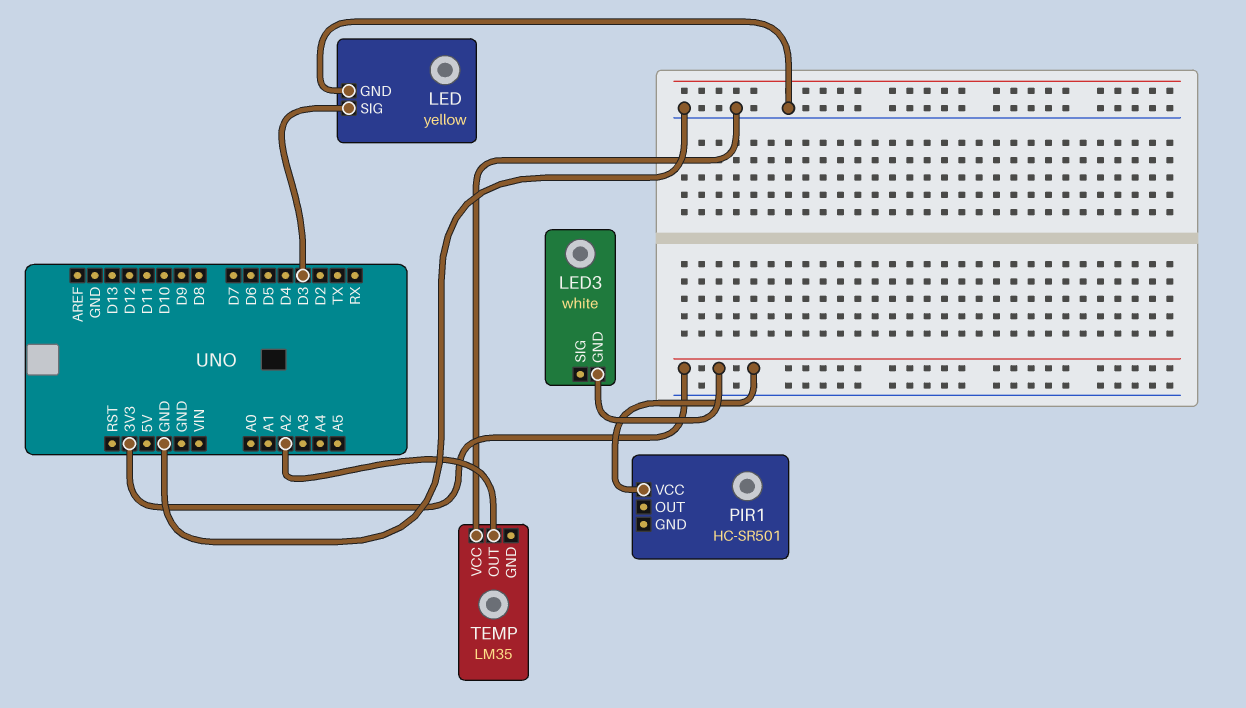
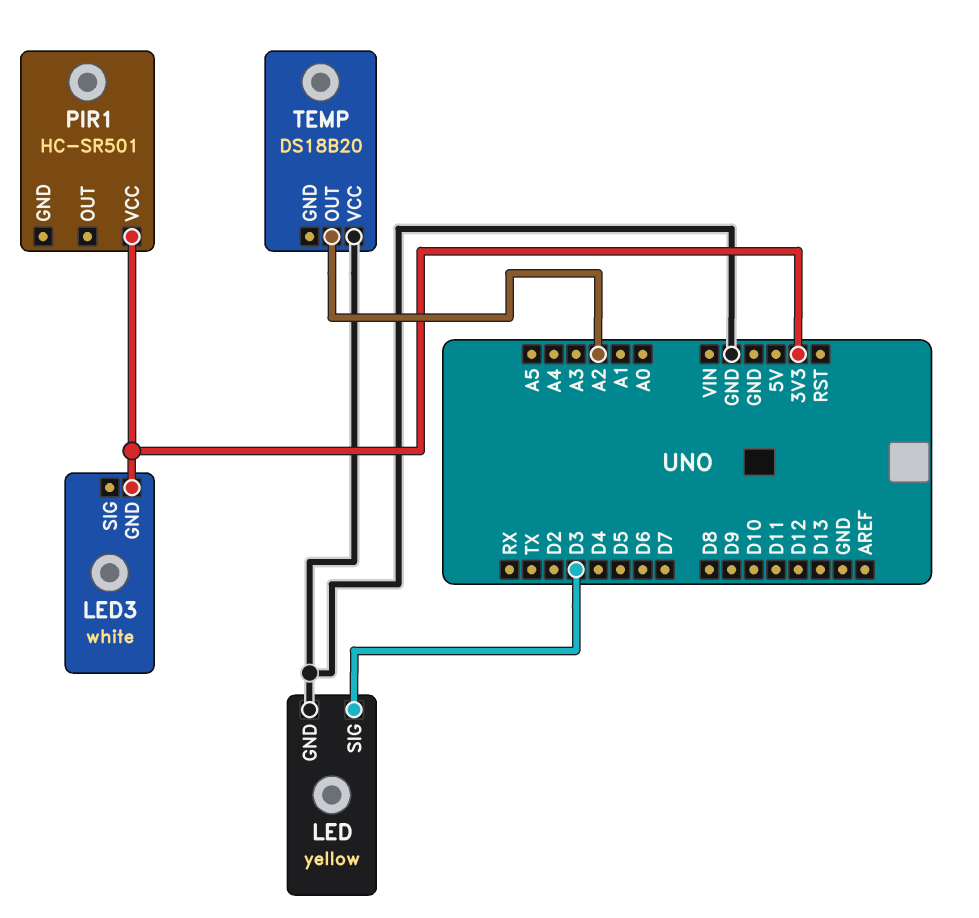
TEMP: LM35 -> DS18B20

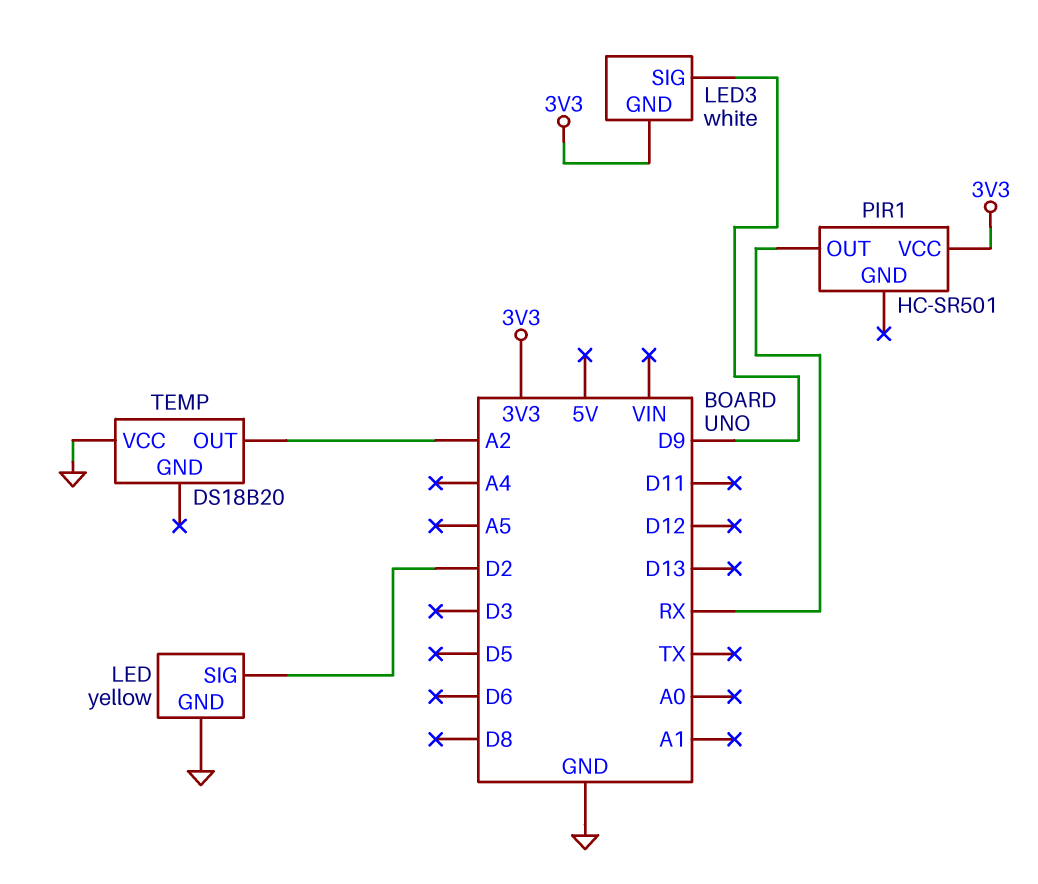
LED pin SIG: D3 -> D2
LED3 pin SIG: none -> D9
PIR1 pin OUT: none -> RX

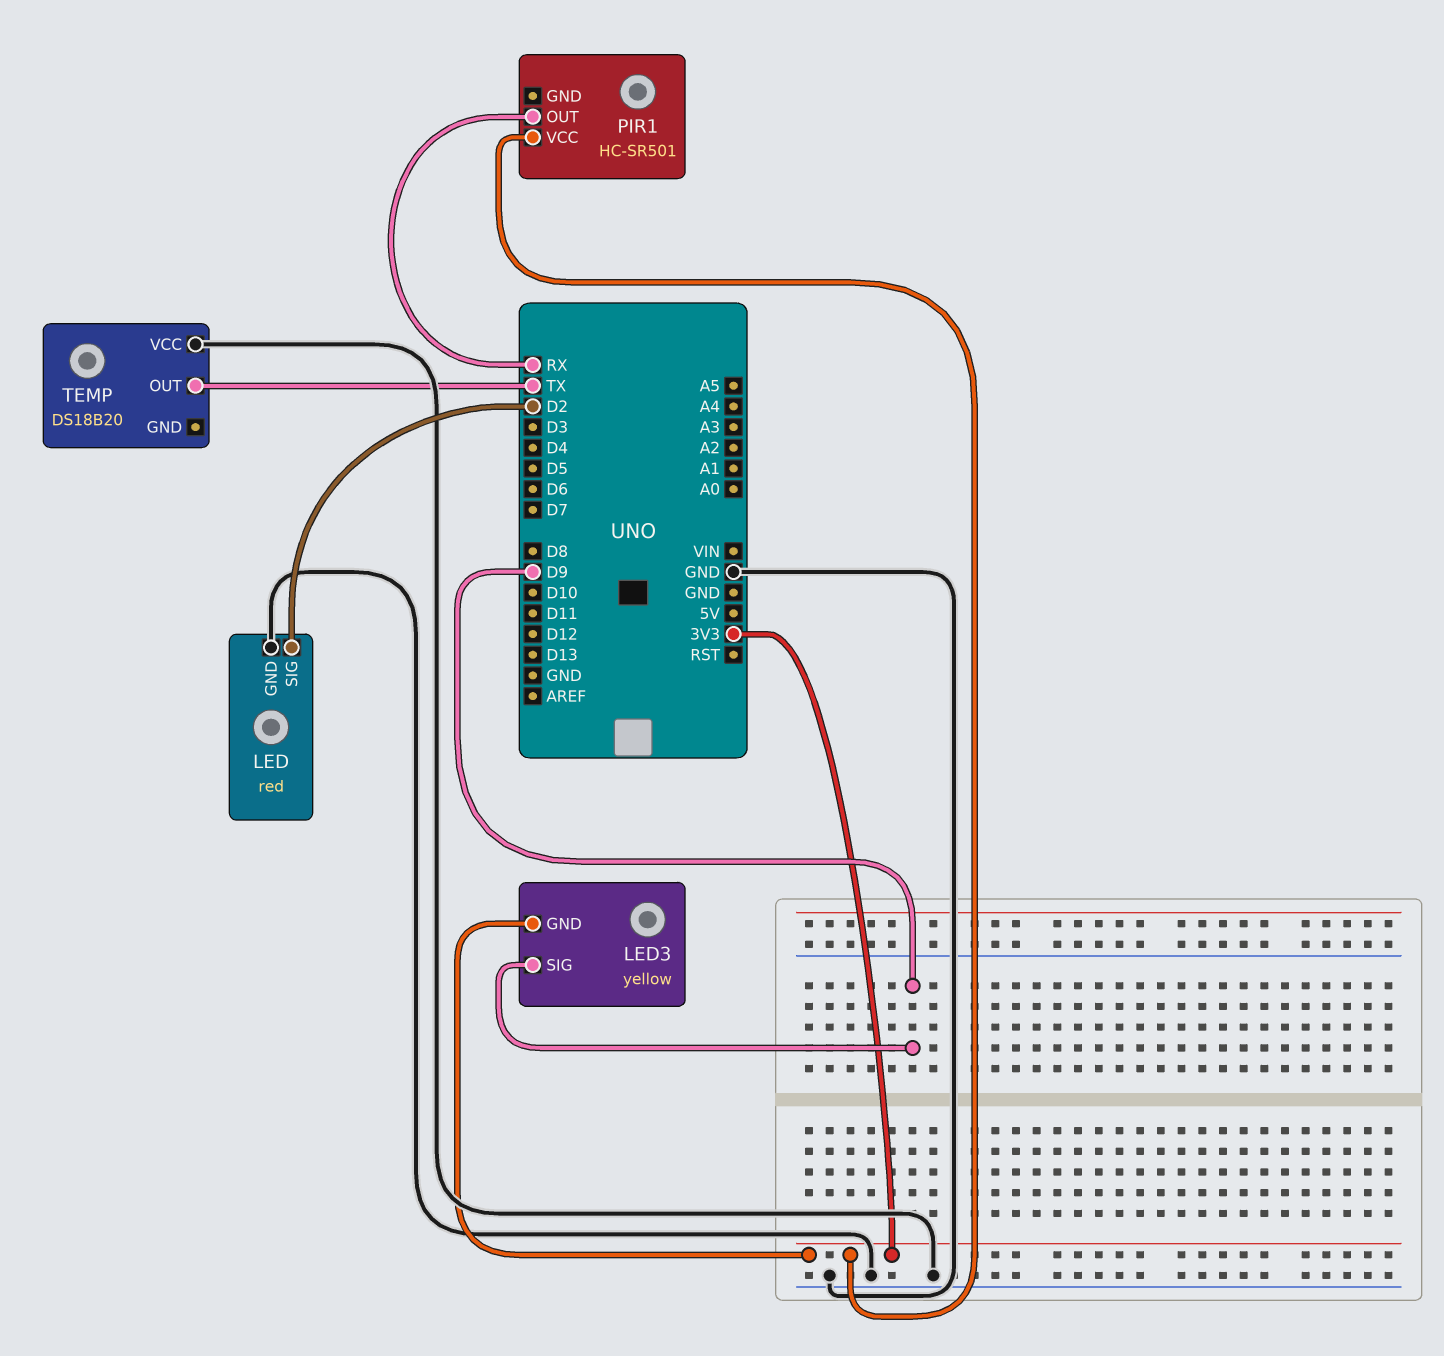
LED: yellow -> red
LED3: white -> yellow
TEMP pin OUT: A2 -> TX

